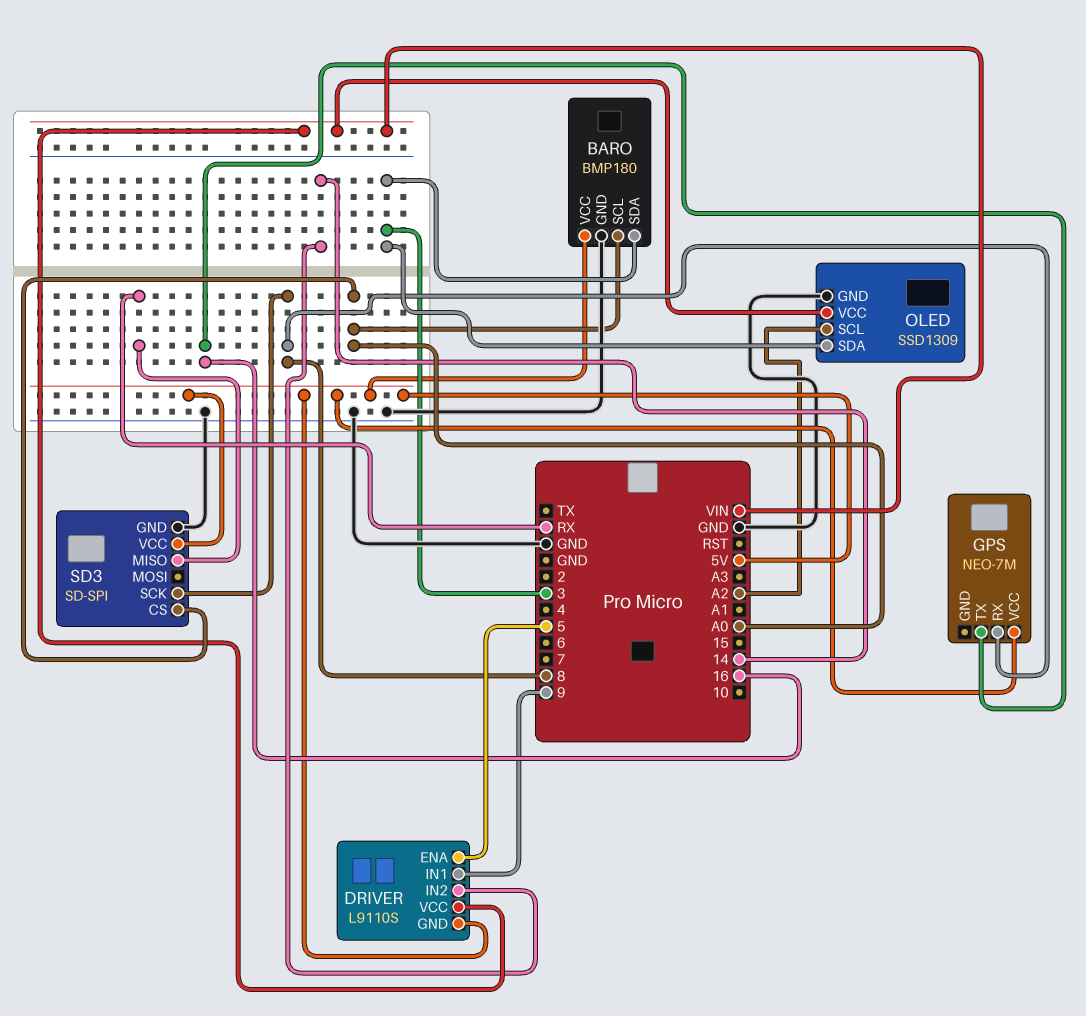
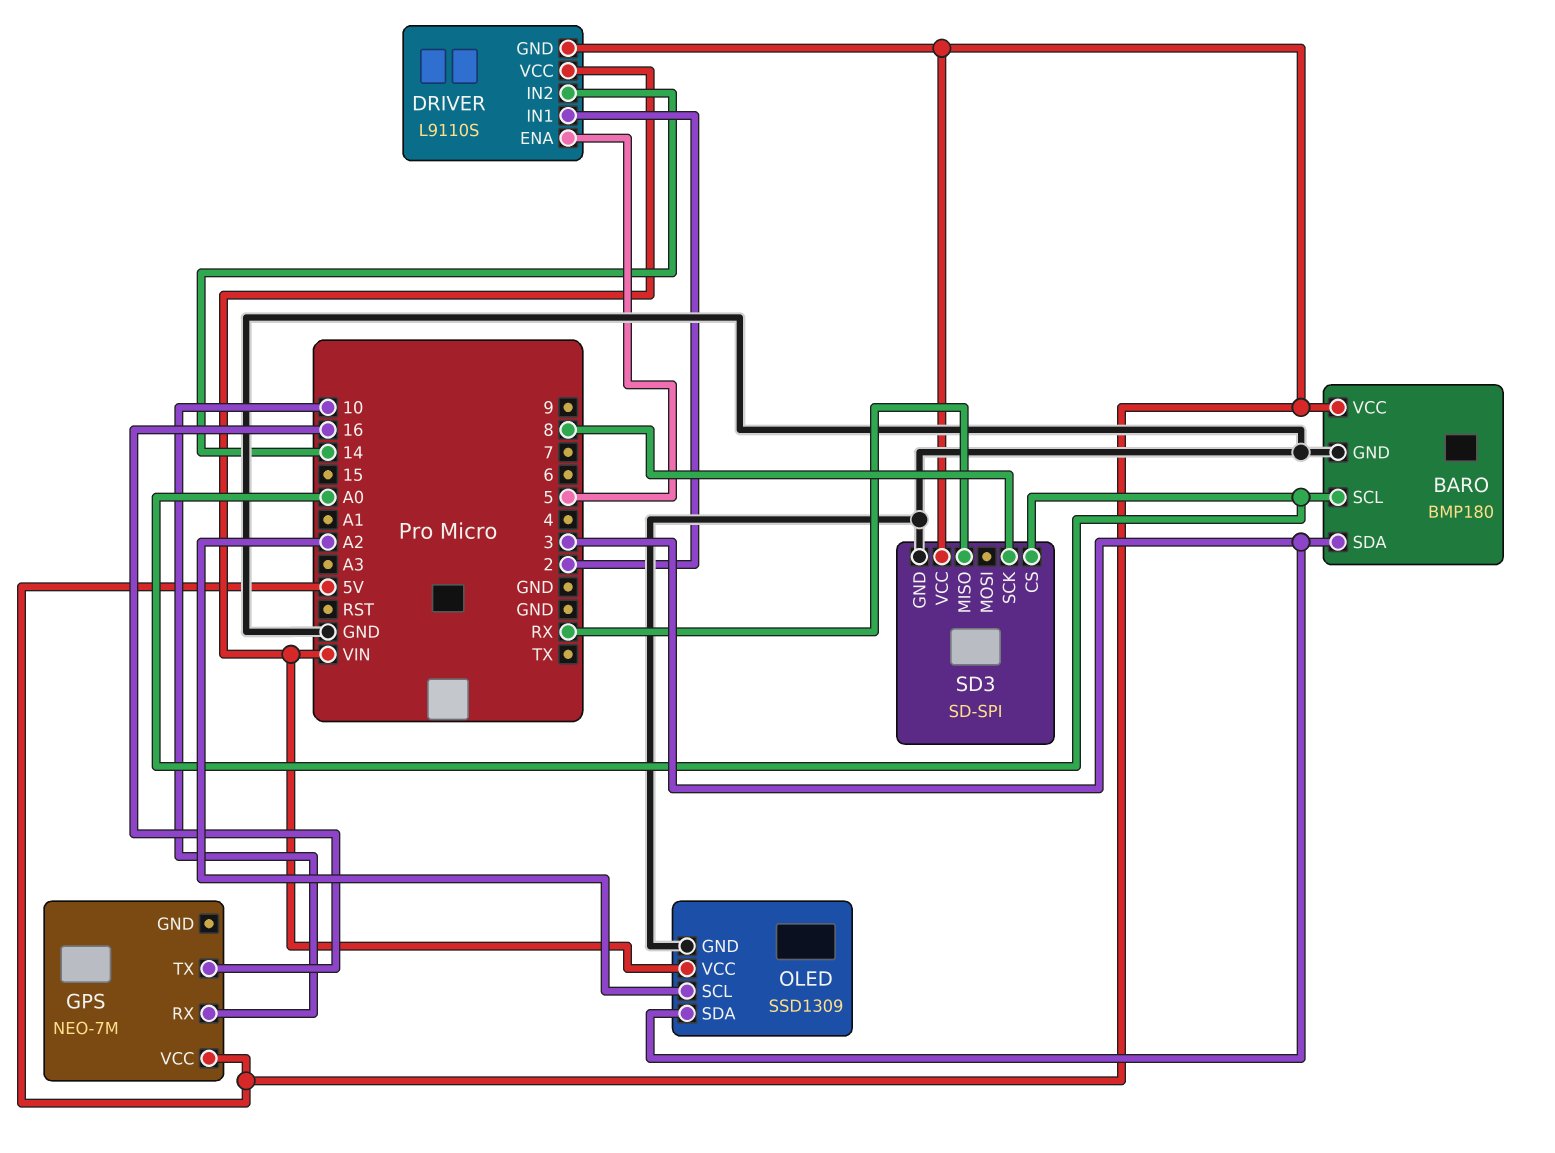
DRIVER pin IN1: 9 -> 2
GPS pin RX: 8 -> 10

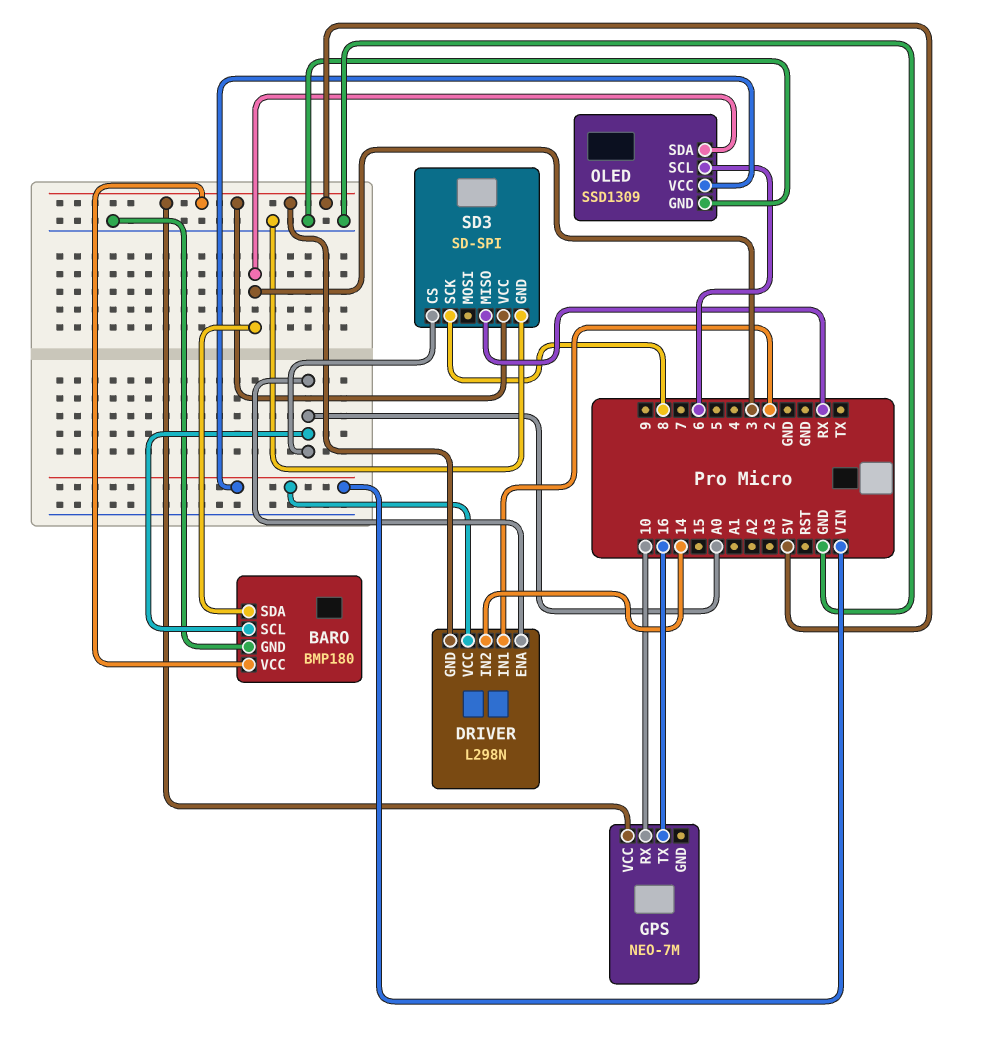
DRIVER: L9110S -> L298N
DRIVER pin ENA: 5 -> A0
OLED pin SCL: A2 -> 6

